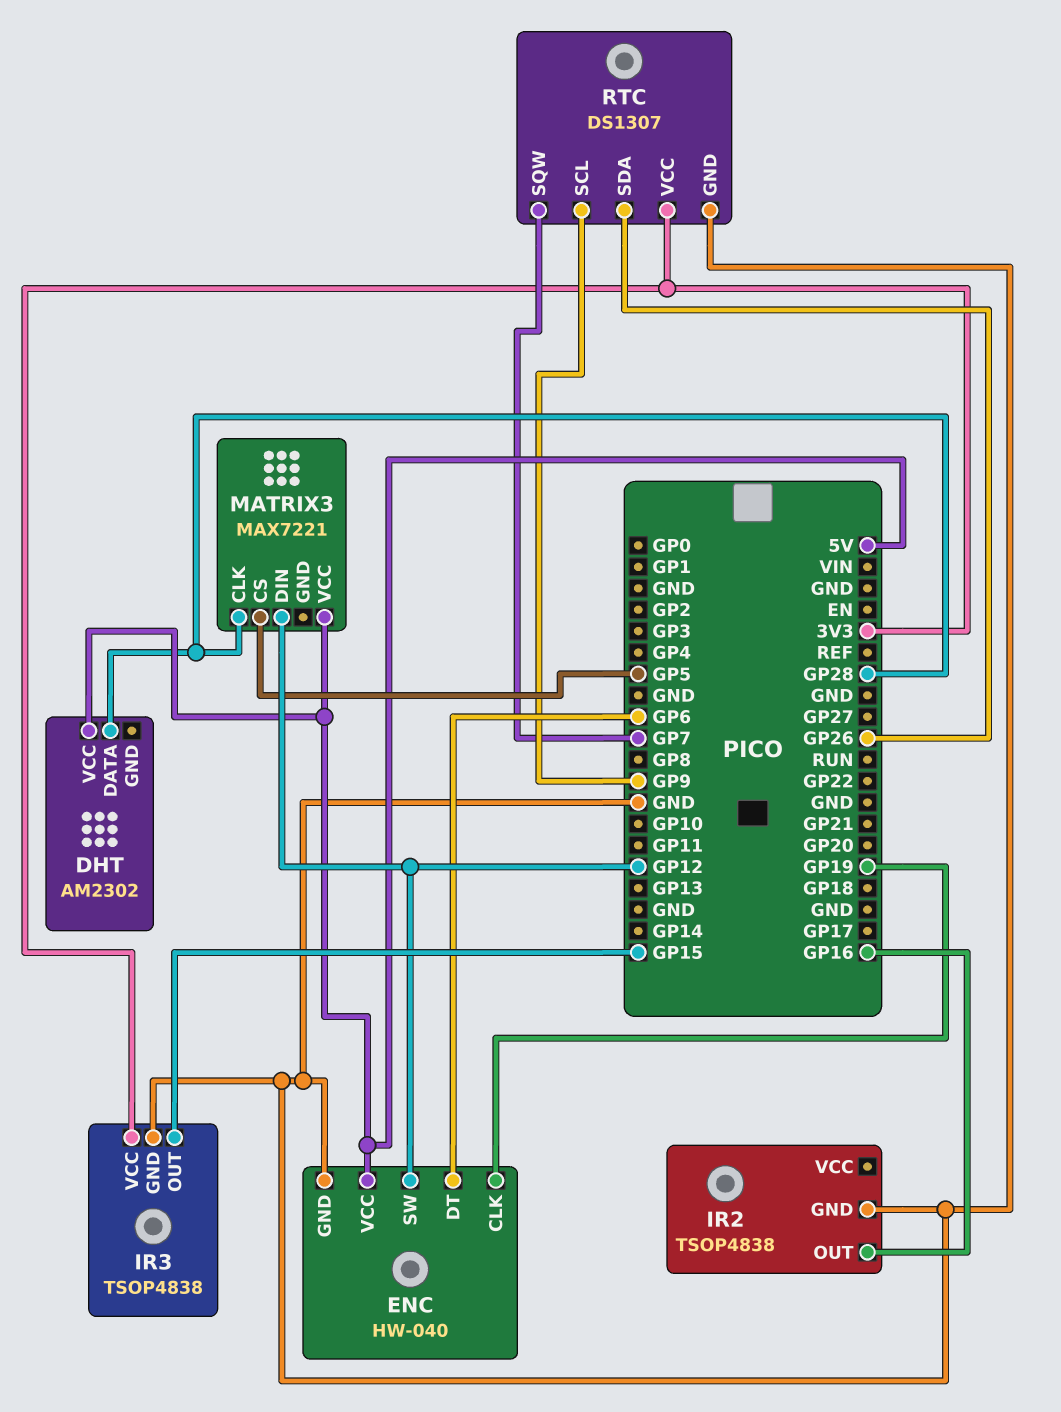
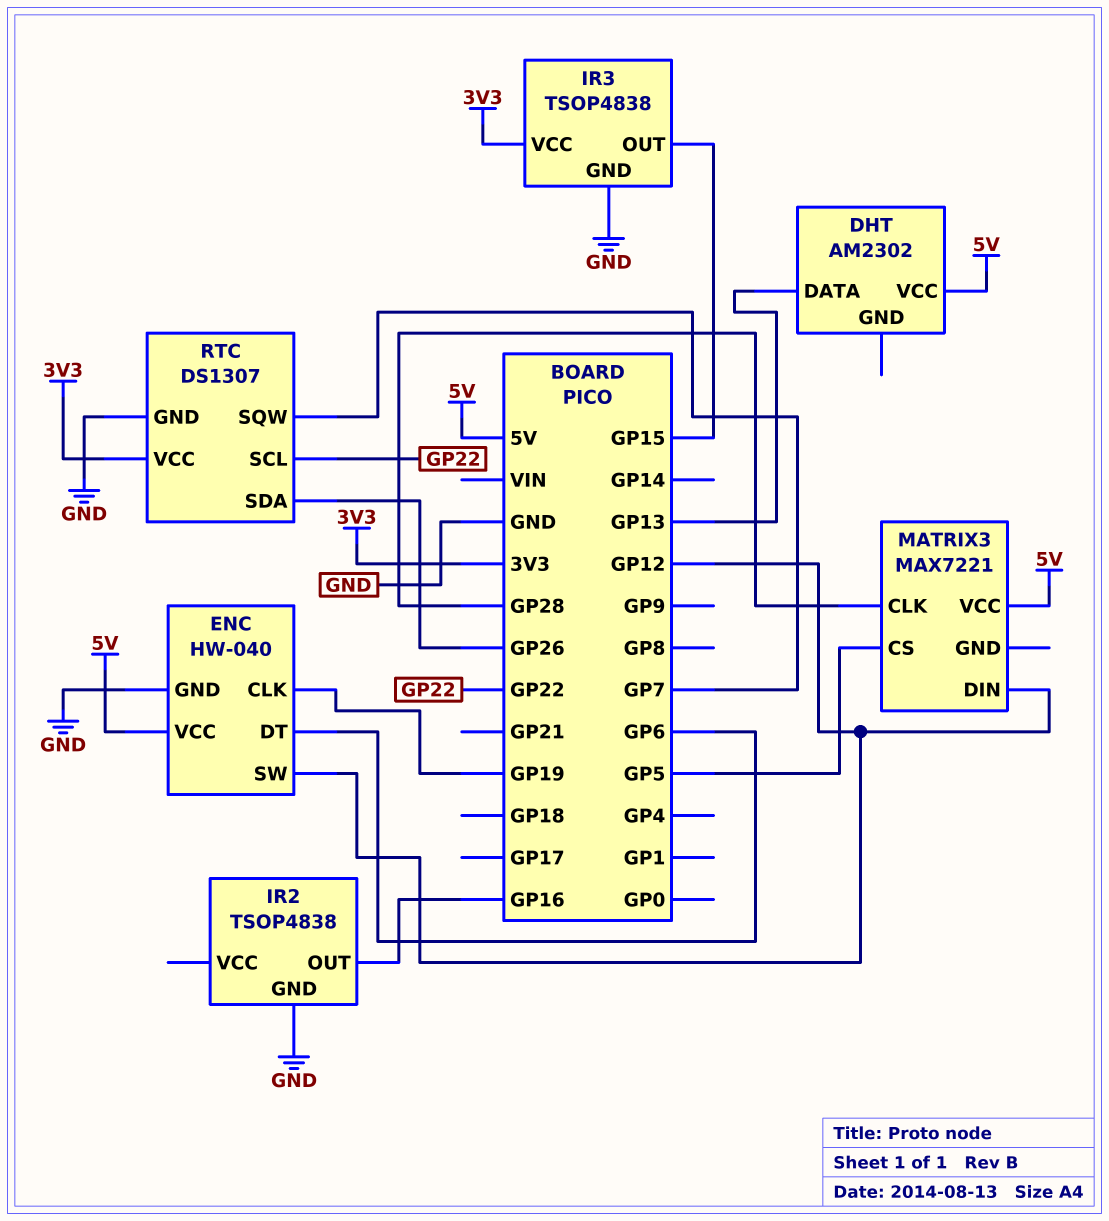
DHT pin DATA: GP28 -> GP13
RTC pin SCL: GP9 -> GP22

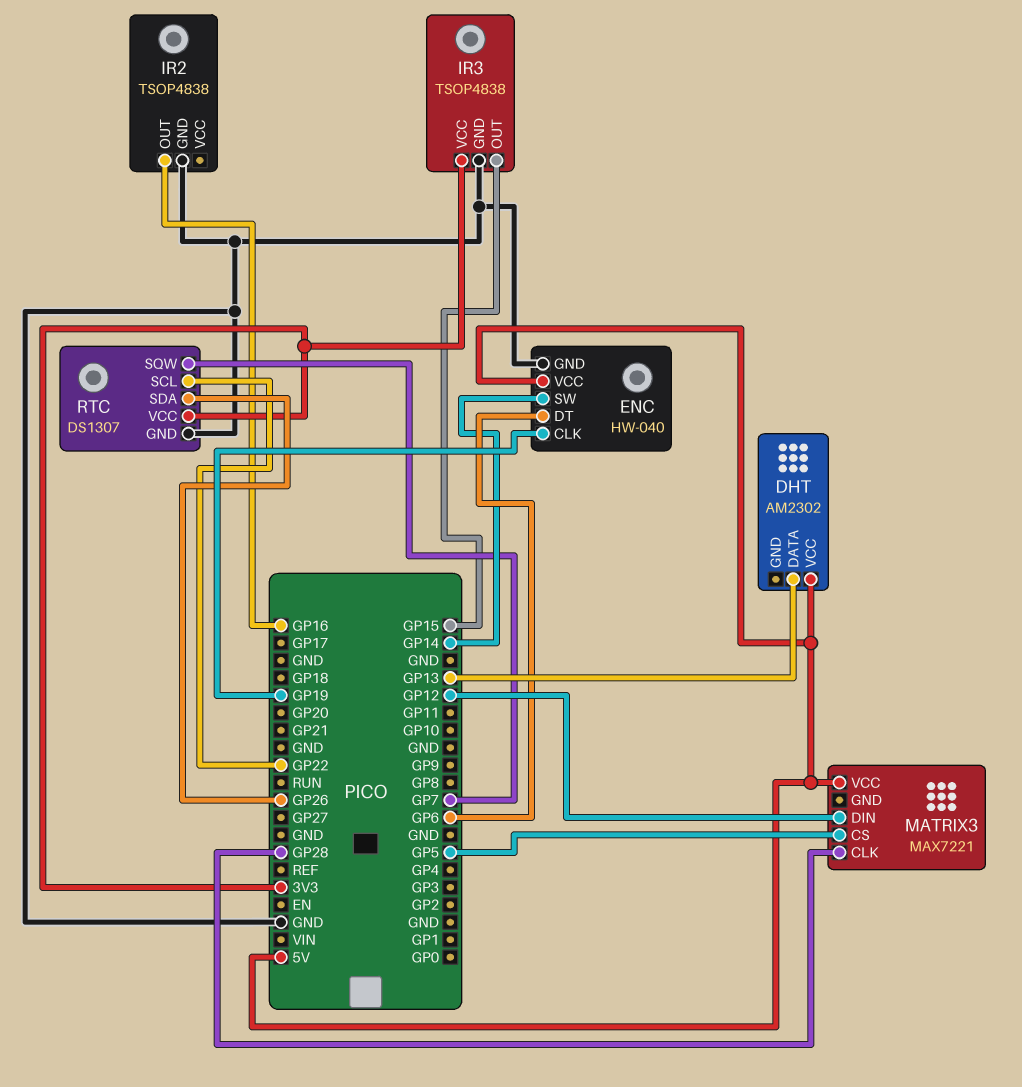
ENC pin SW: GP12 -> GP14

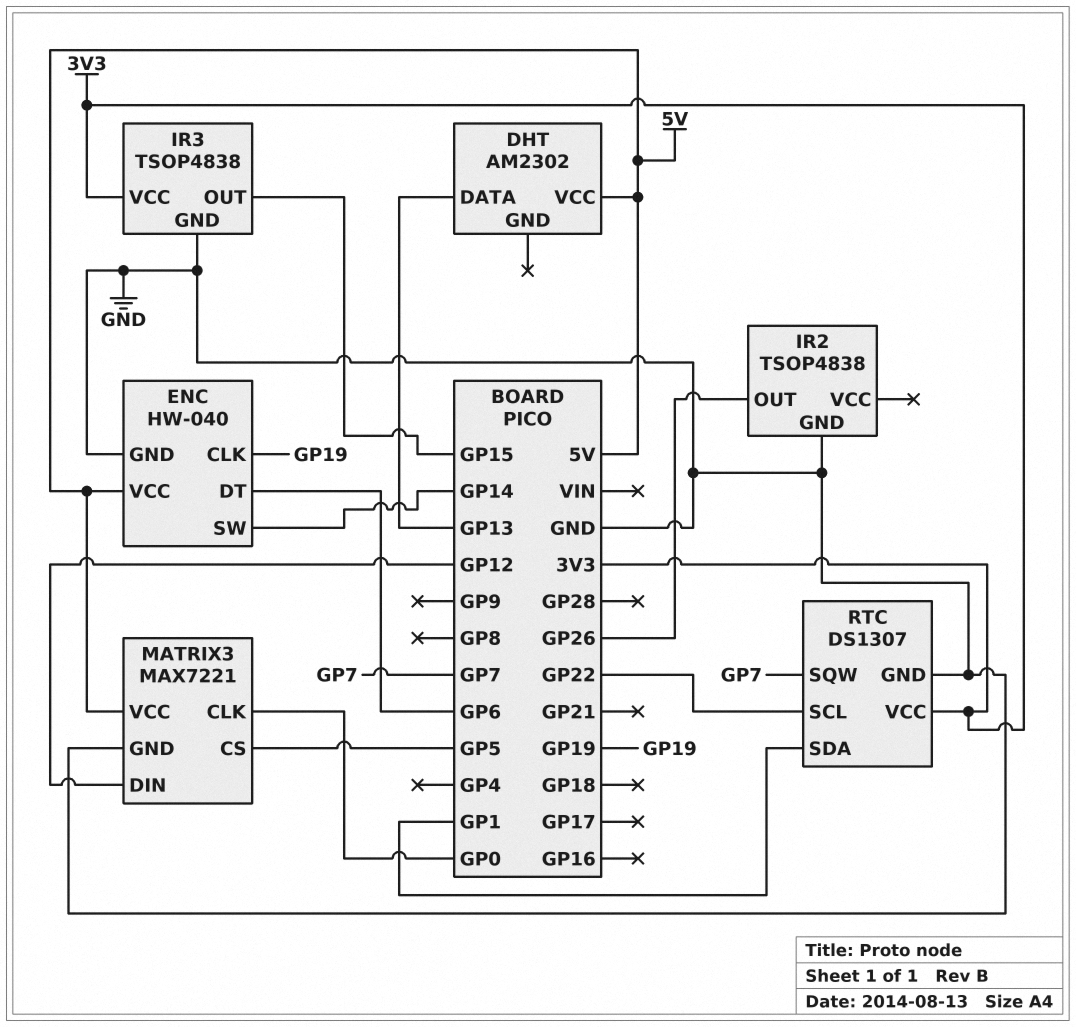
IR2 pin OUT: GP16 -> GP26
MATRIX3 pin CLK: GP28 -> GP0
MATRIX3 pin GND: none -> GND
RTC pin SDA: GP26 -> GP1

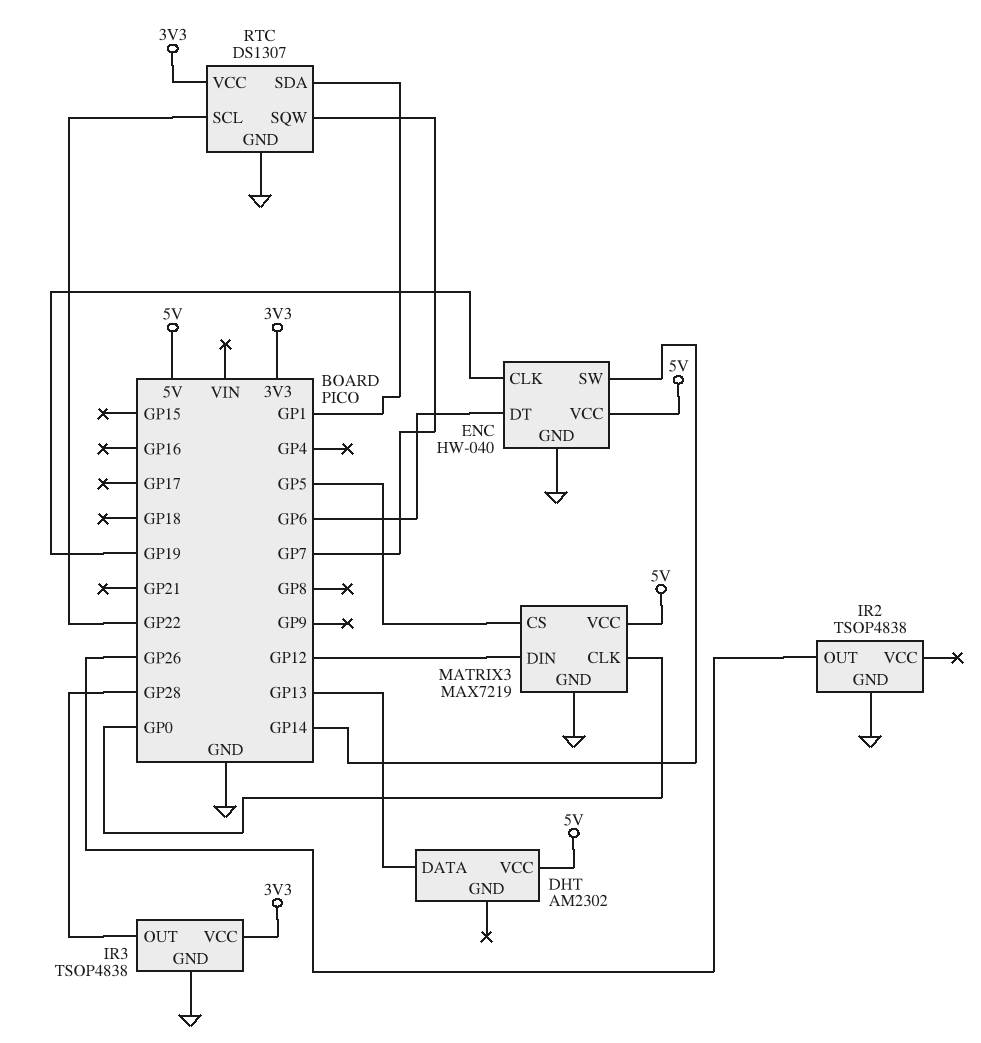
IR3 pin OUT: GP15 -> GP28
MATRIX3: MAX7221 -> MAX7219

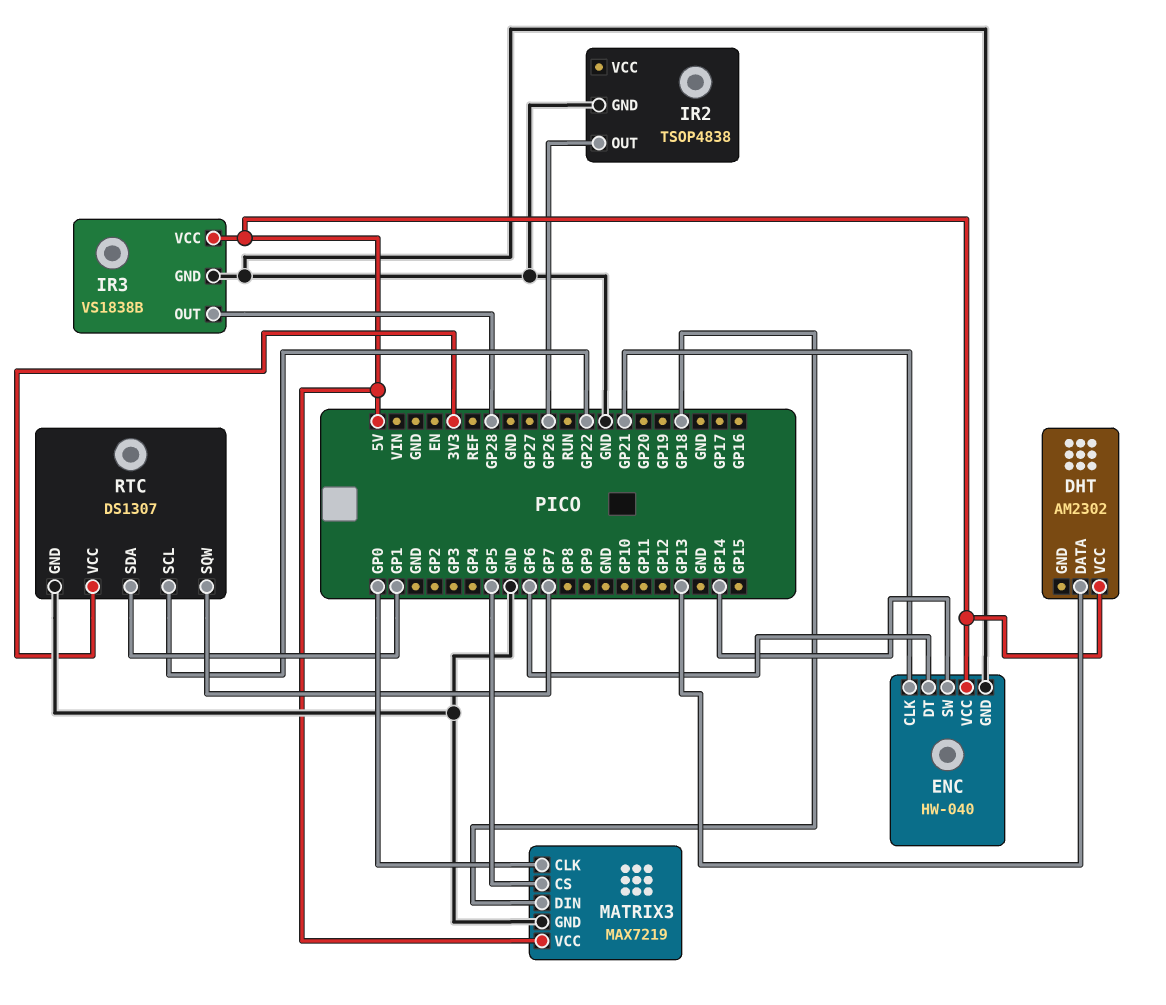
ENC pin CLK: GP19 -> GP21
IR3: TSOP4838 -> VS1838B
IR3 pin VCC: 3V3 -> 5V
MATRIX3 pin DIN: GP12 -> GP18

